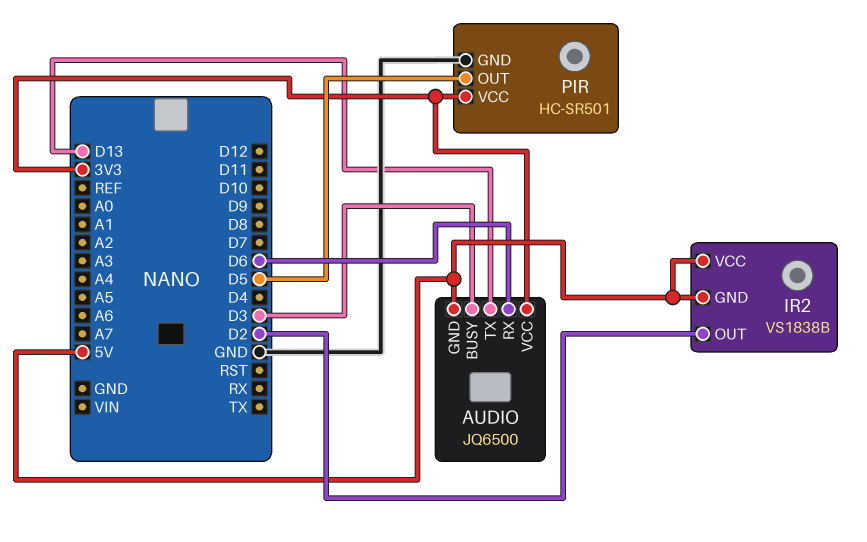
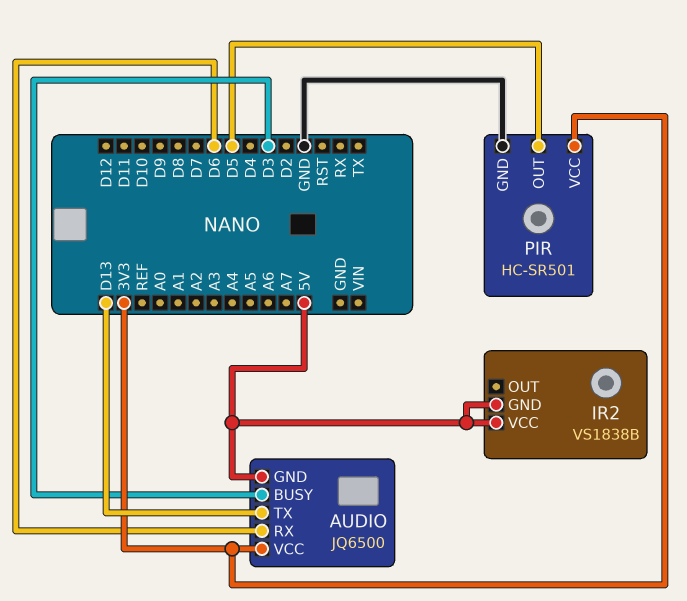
IR2 pin OUT: D2 -> none

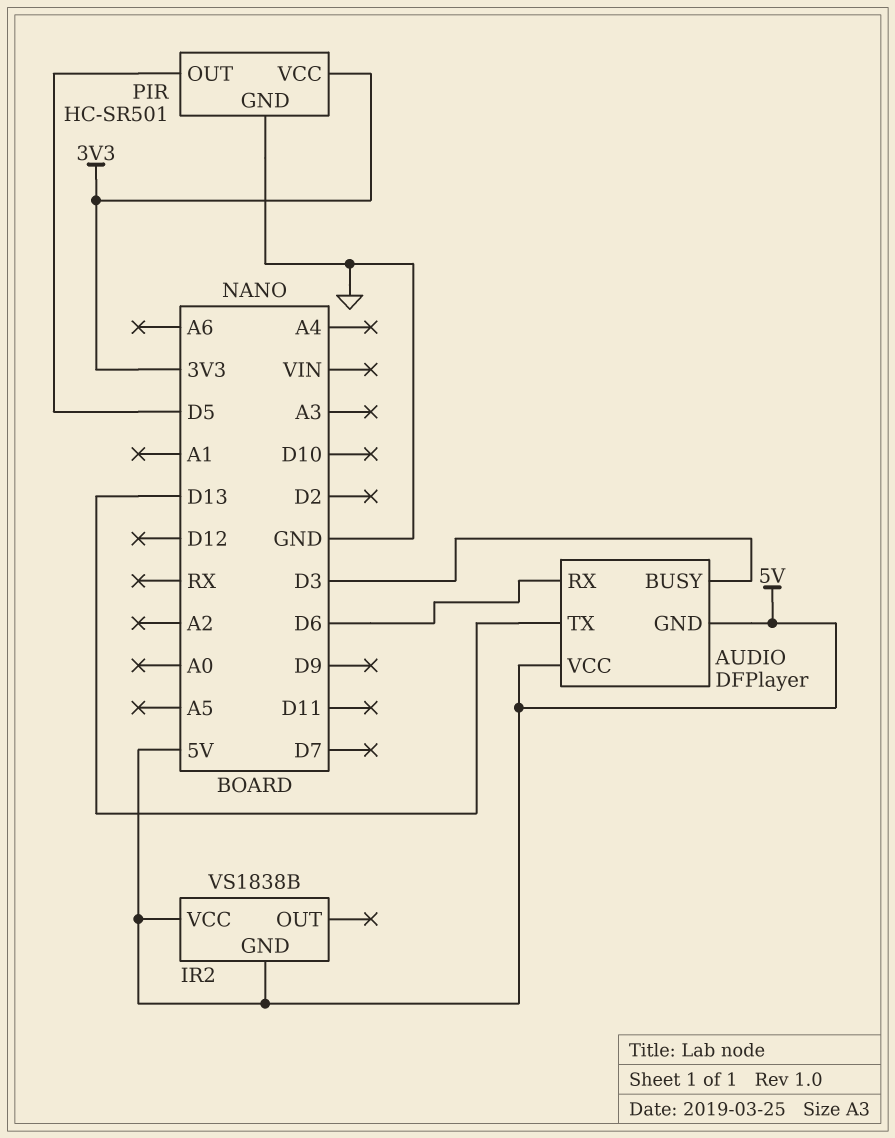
AUDIO: JQ6500 -> DFPlayer
AUDIO pin VCC: 3V3 -> 5V

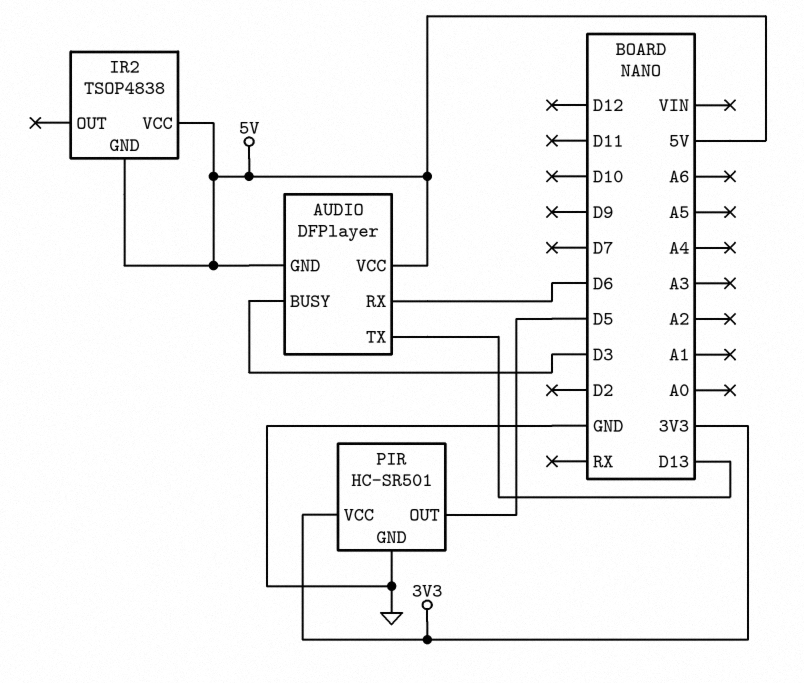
IR2: VS1838B -> TSOP4838

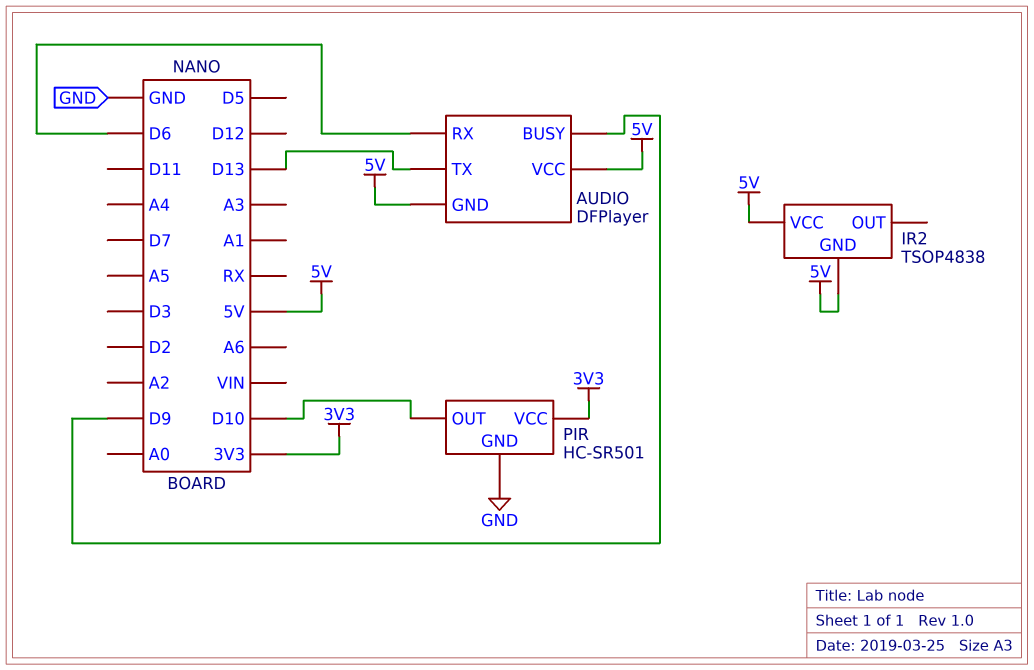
AUDIO pin BUSY: D3 -> D9
PIR pin OUT: D5 -> D10

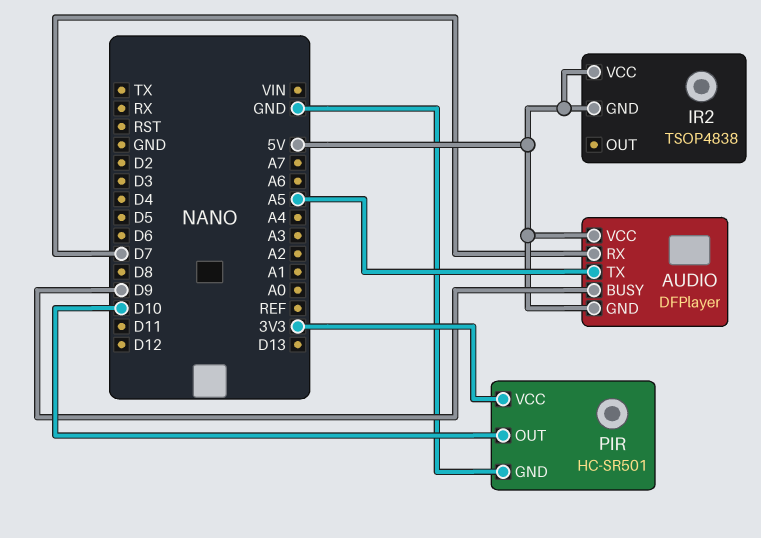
AUDIO pin RX: D6 -> D7
AUDIO pin TX: D13 -> A5

